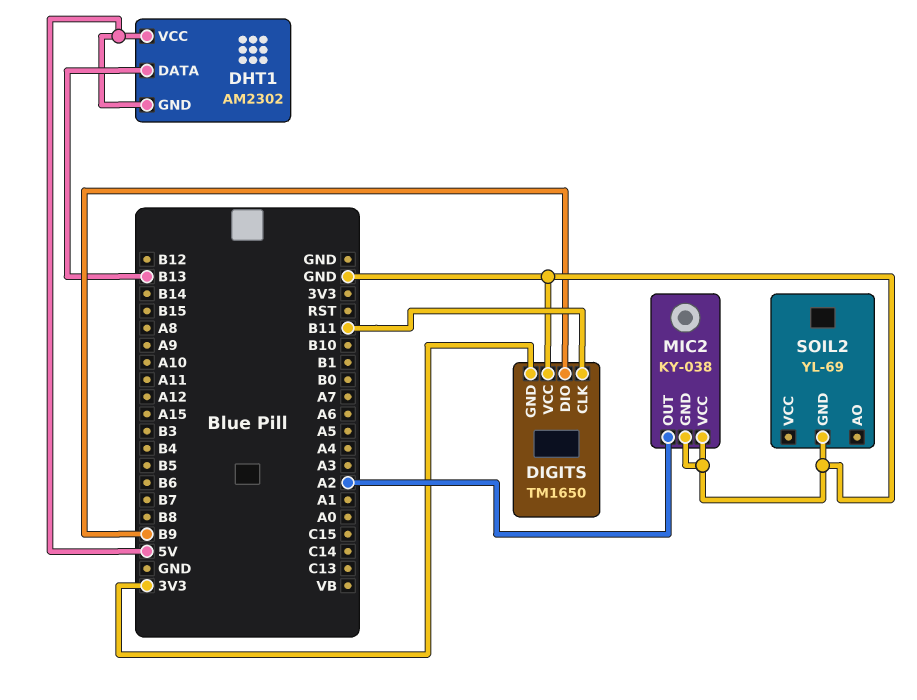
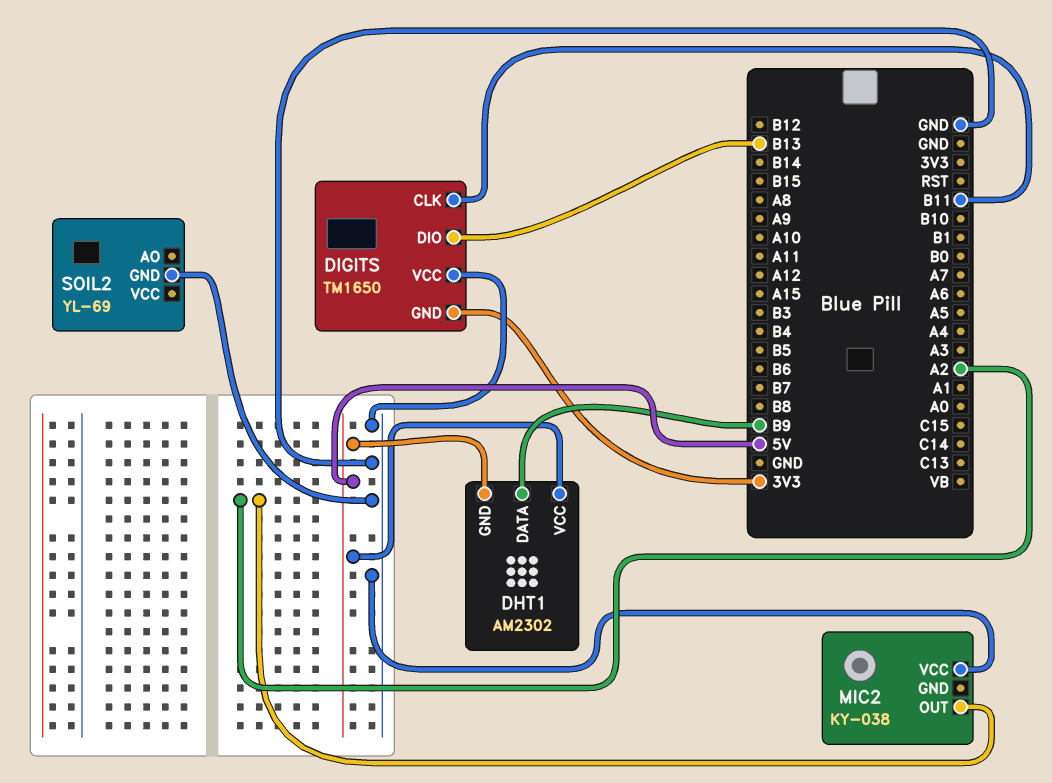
DHT1 pin DATA: B13 -> B9
DIGITS pin DIO: B9 -> B13
MIC2 pin GND: GND -> none

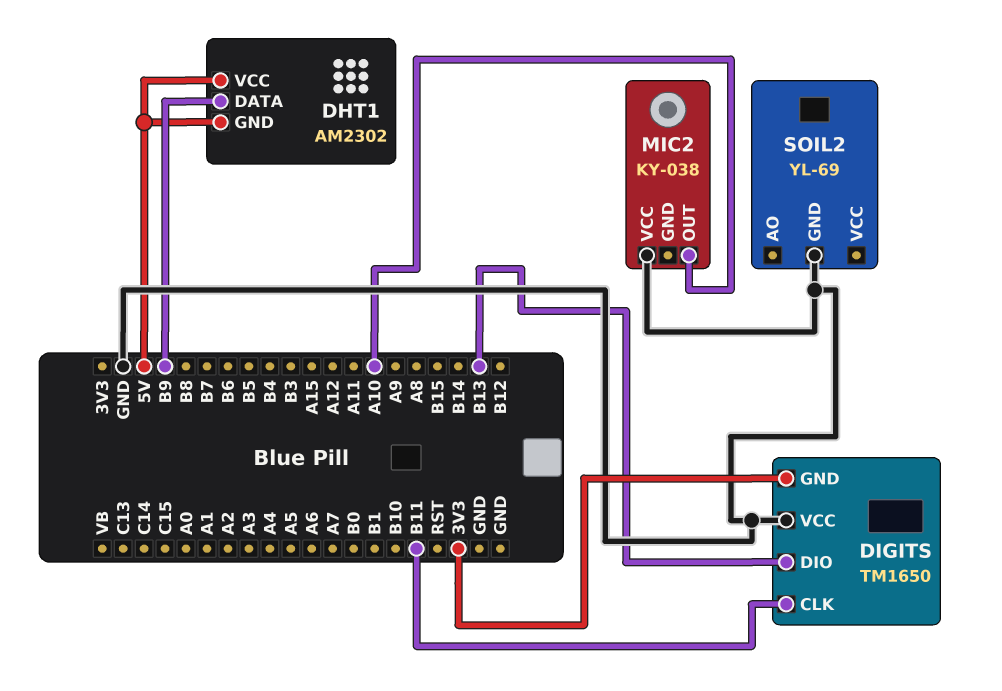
MIC2 pin OUT: A2 -> A10

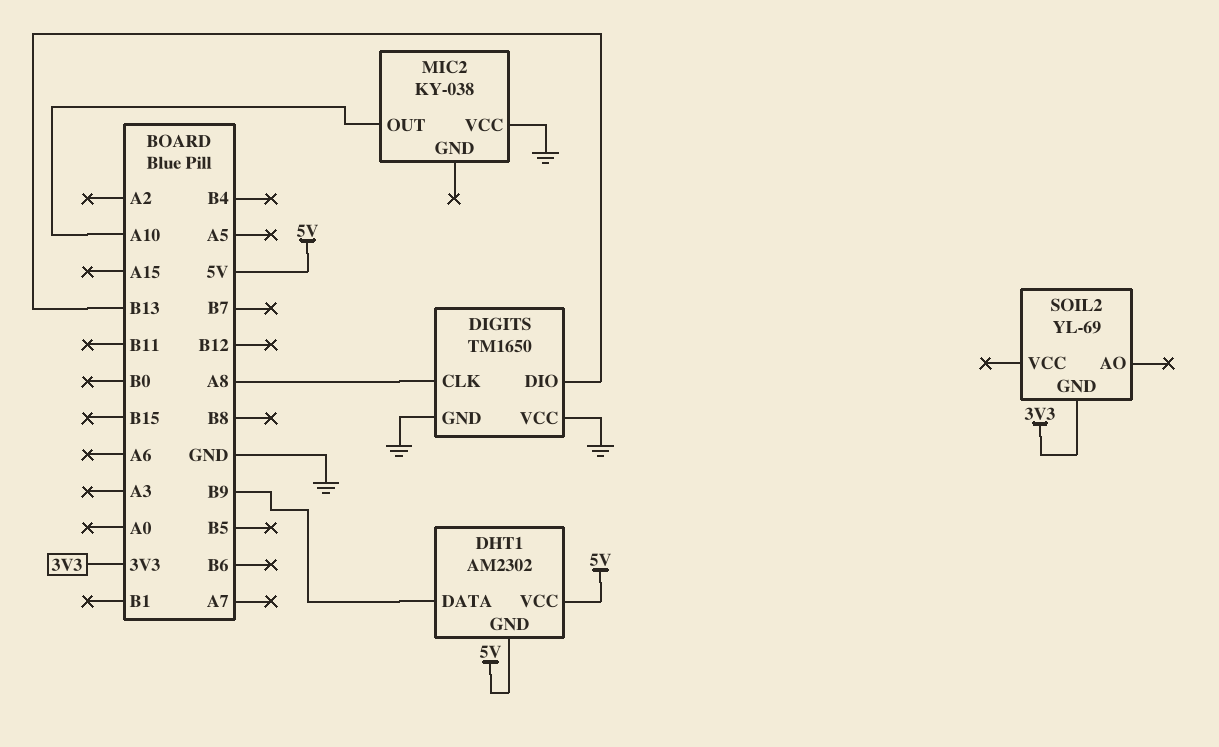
DIGITS pin CLK: B11 -> A8
DIGITS pin GND: 3V3 -> GND
SOIL2 pin GND: GND -> 3V3

